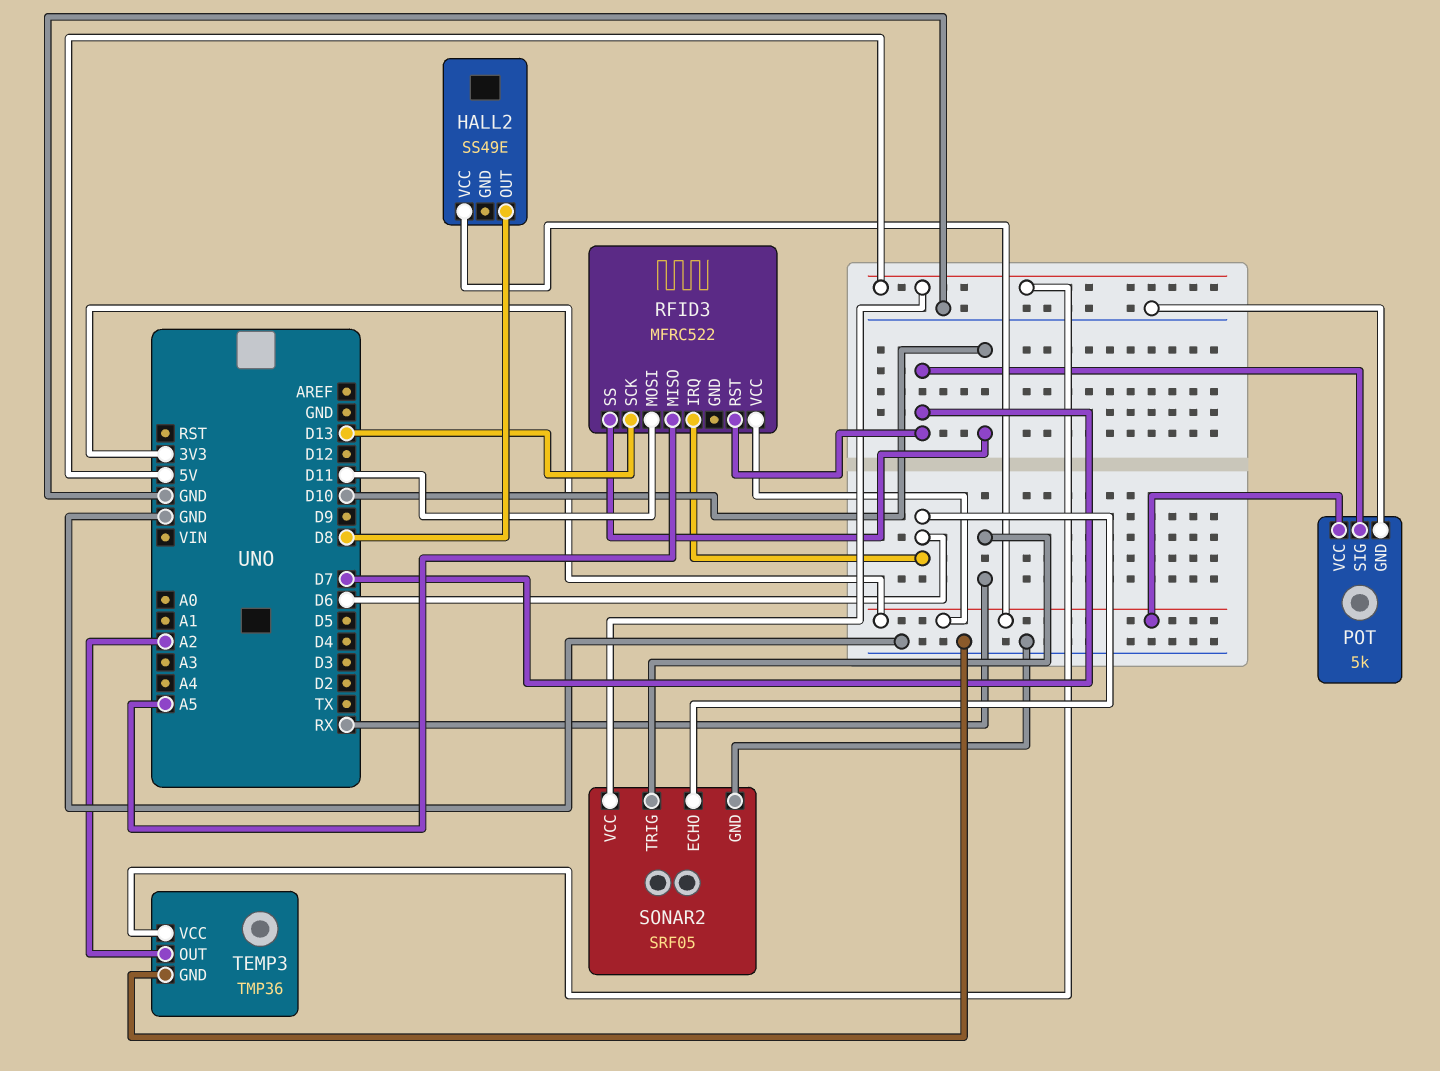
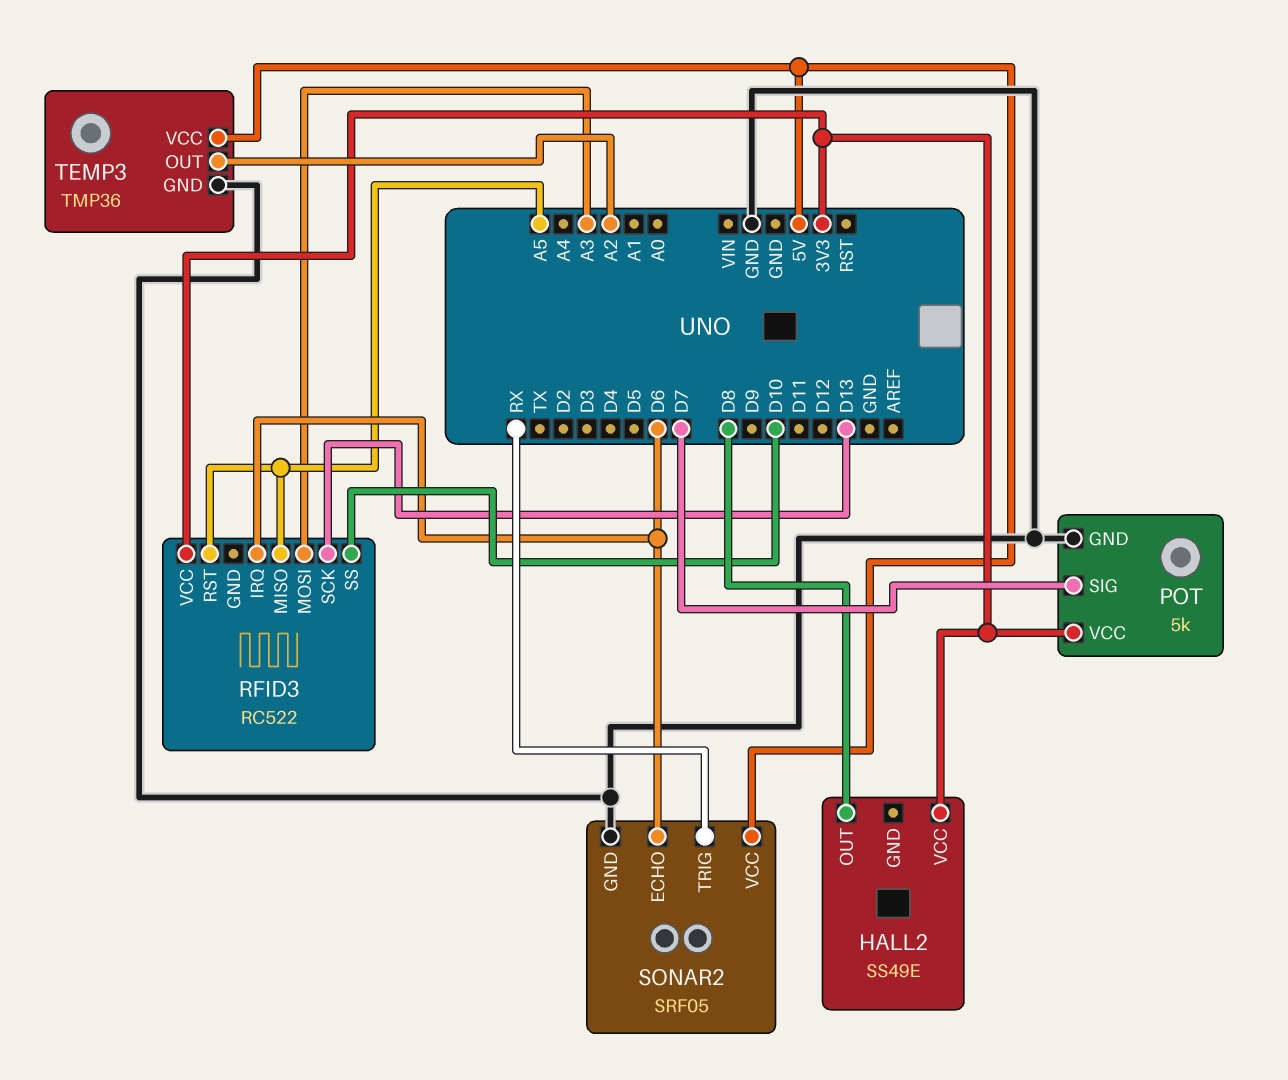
RFID3: MFRC522 -> RC522
RFID3 pin MOSI: D11 -> A3
RFID3 pin RST: D7 -> A5

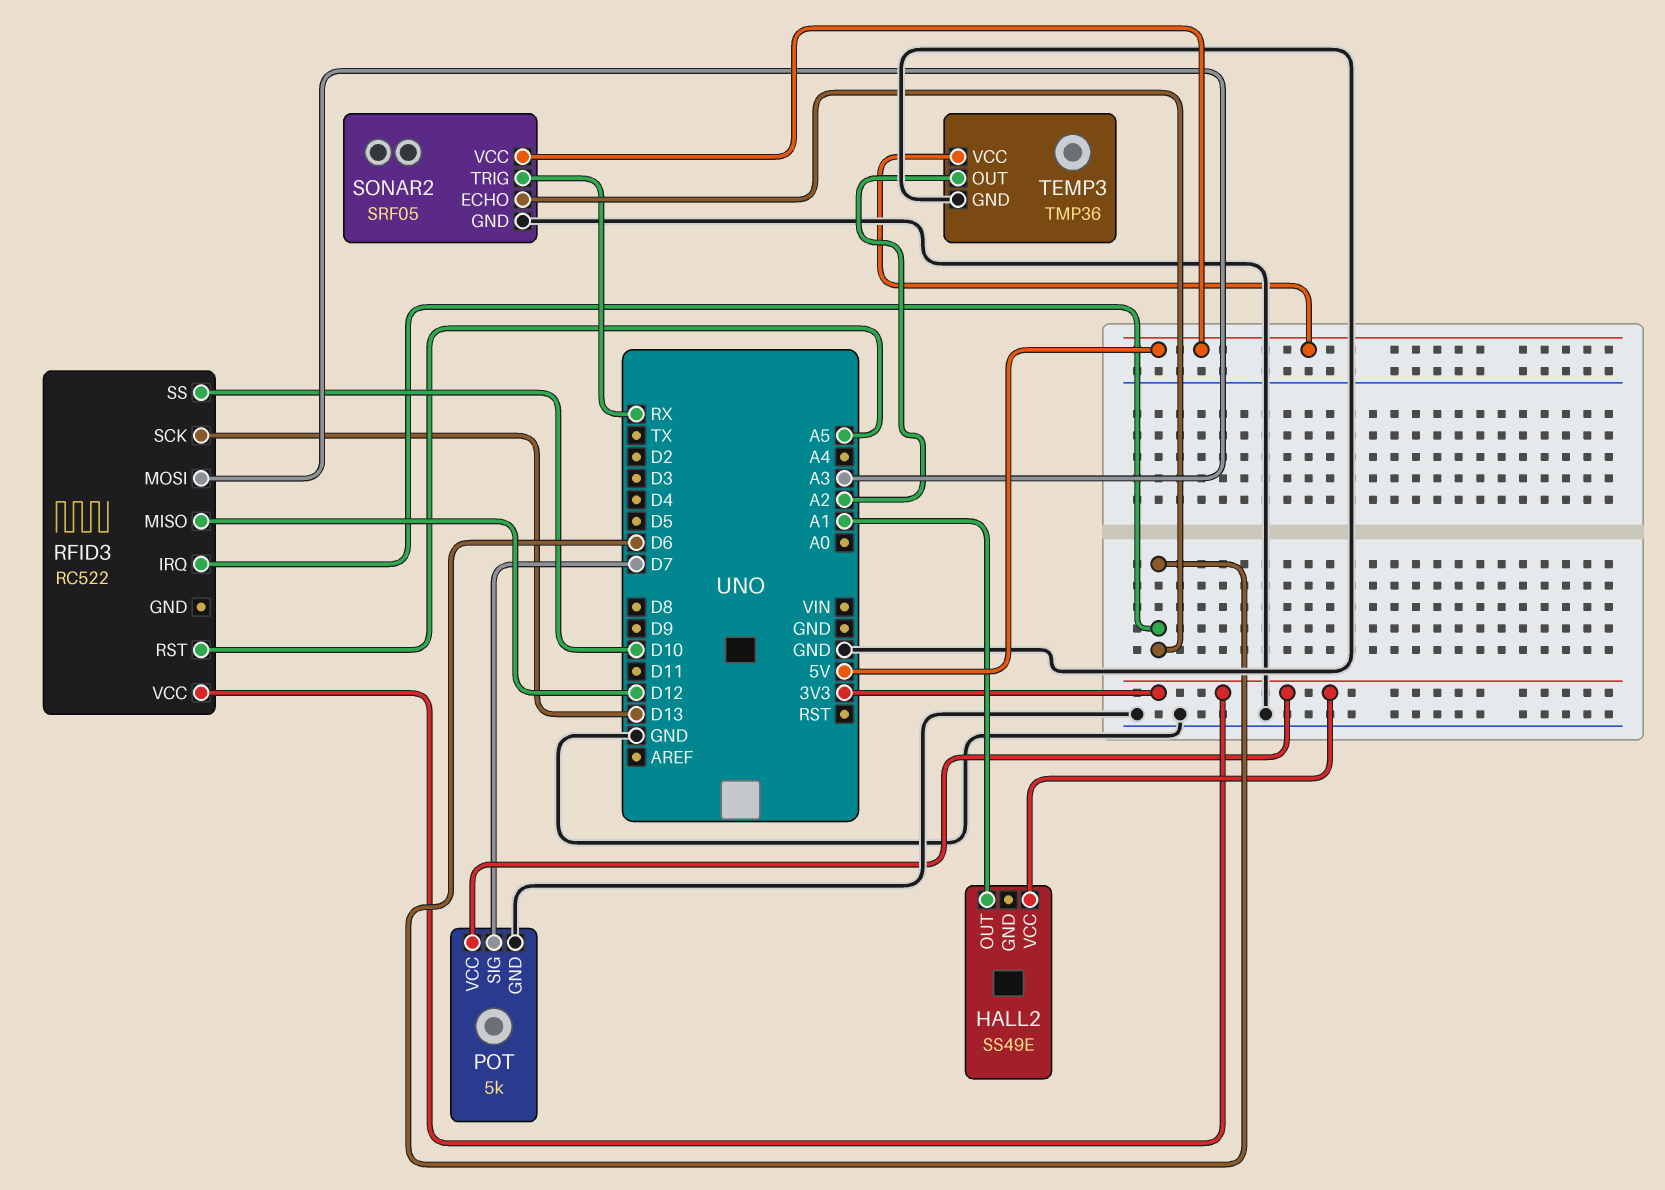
HALL2 pin OUT: D8 -> A1
RFID3 pin MISO: A5 -> D12

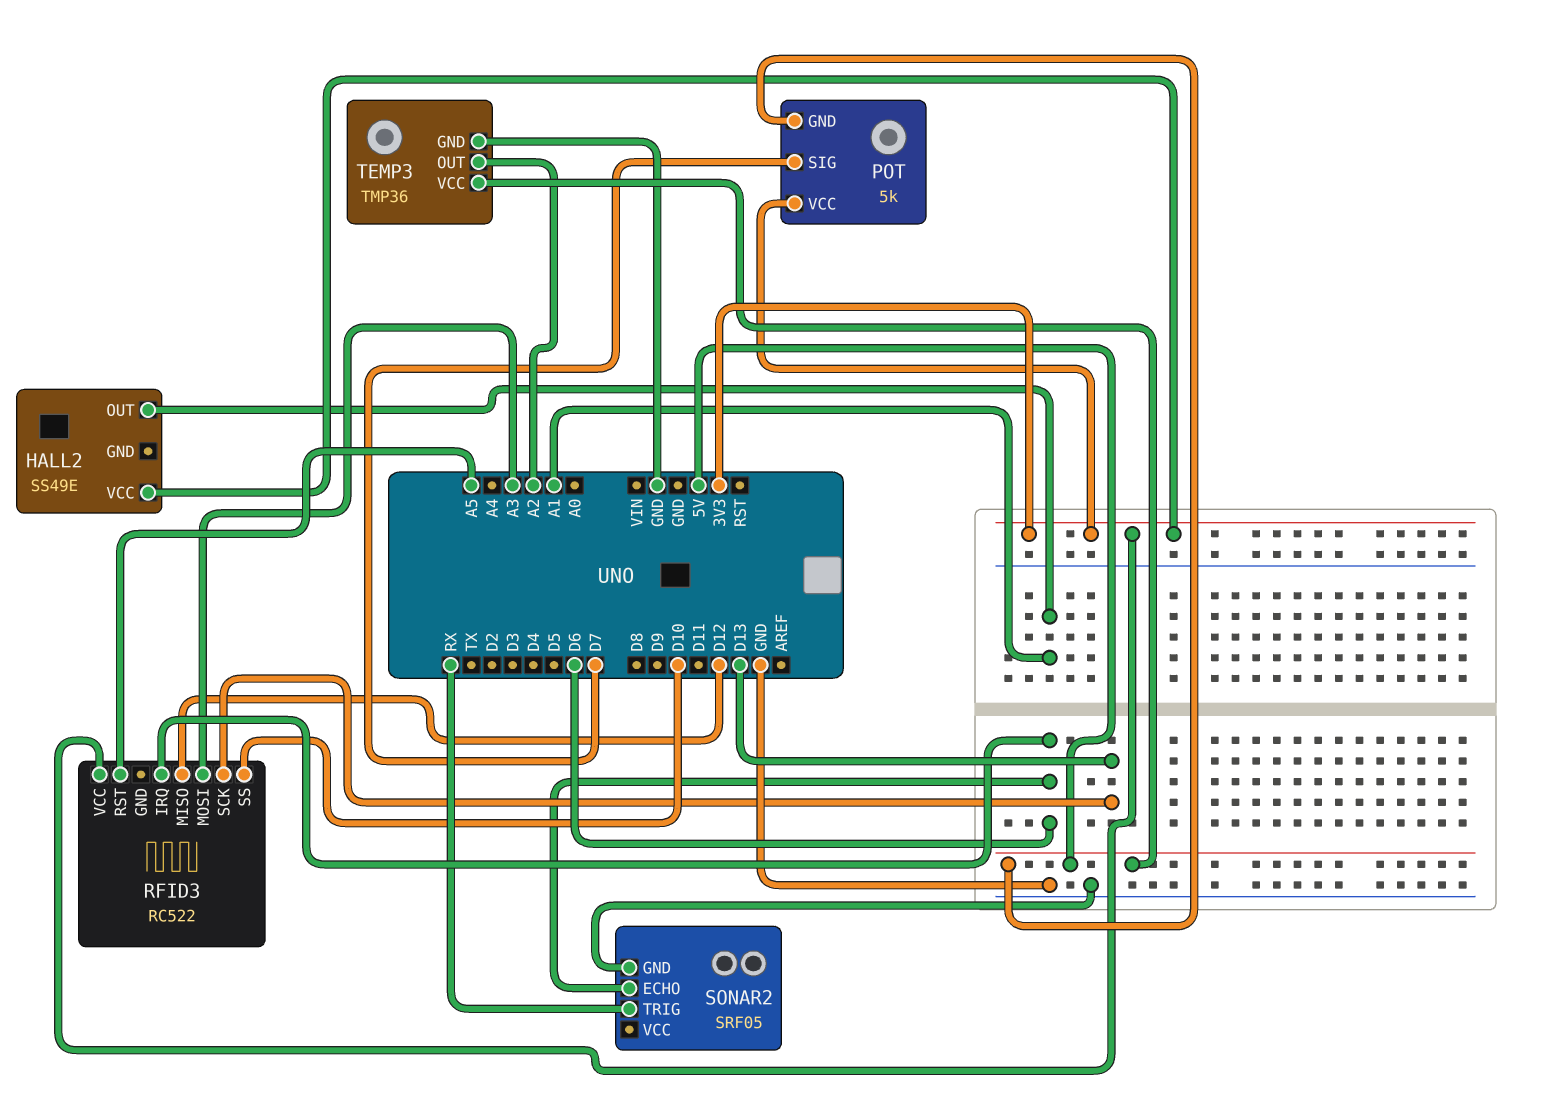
POT pin GND: GND -> 5V
SONAR2 pin VCC: 5V -> none

